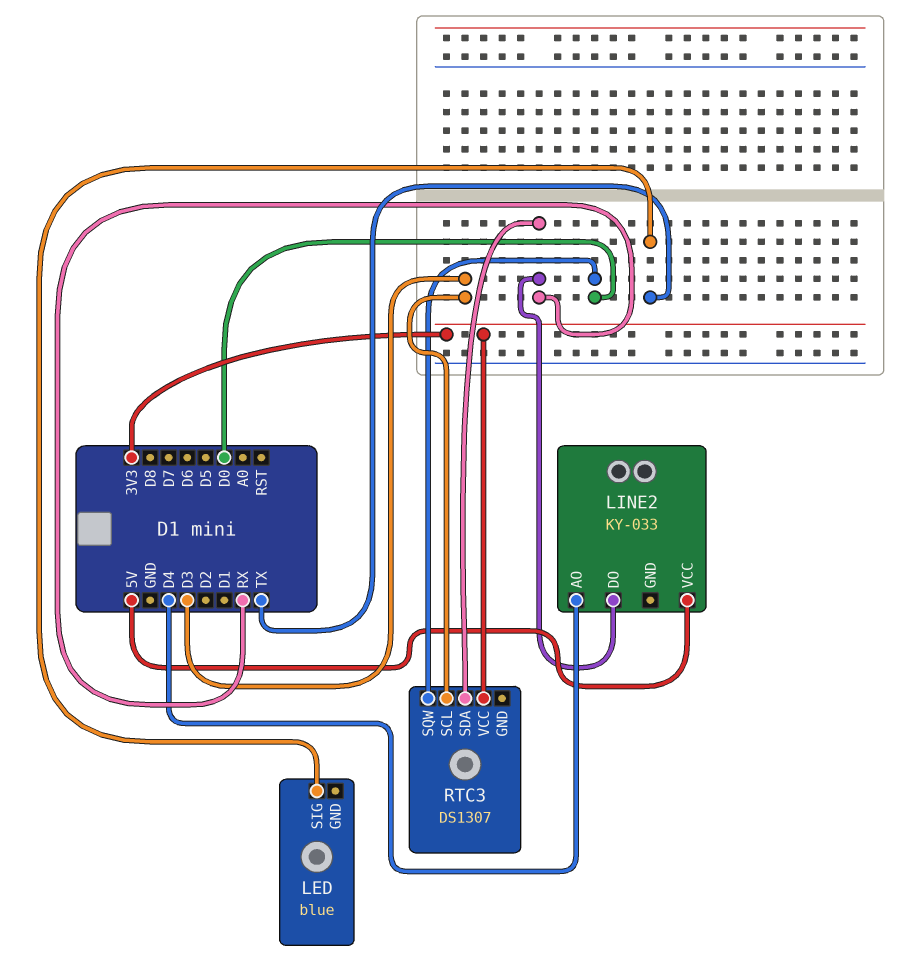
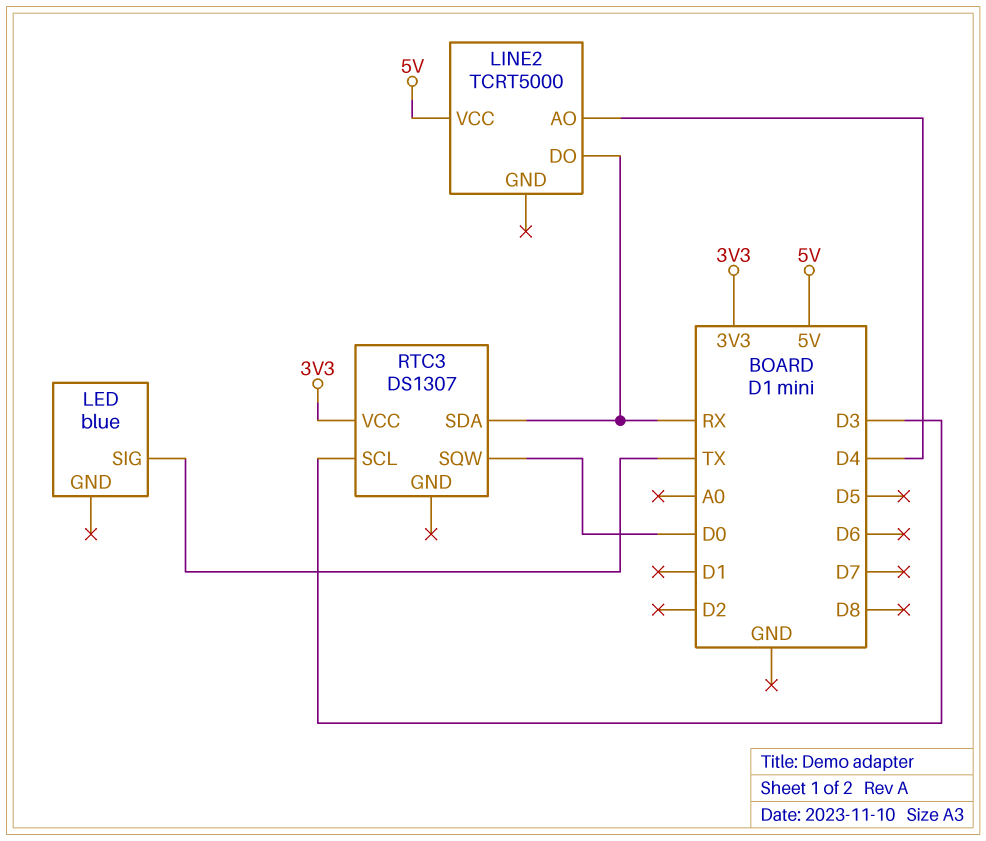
LINE2: KY-033 -> TCRT5000

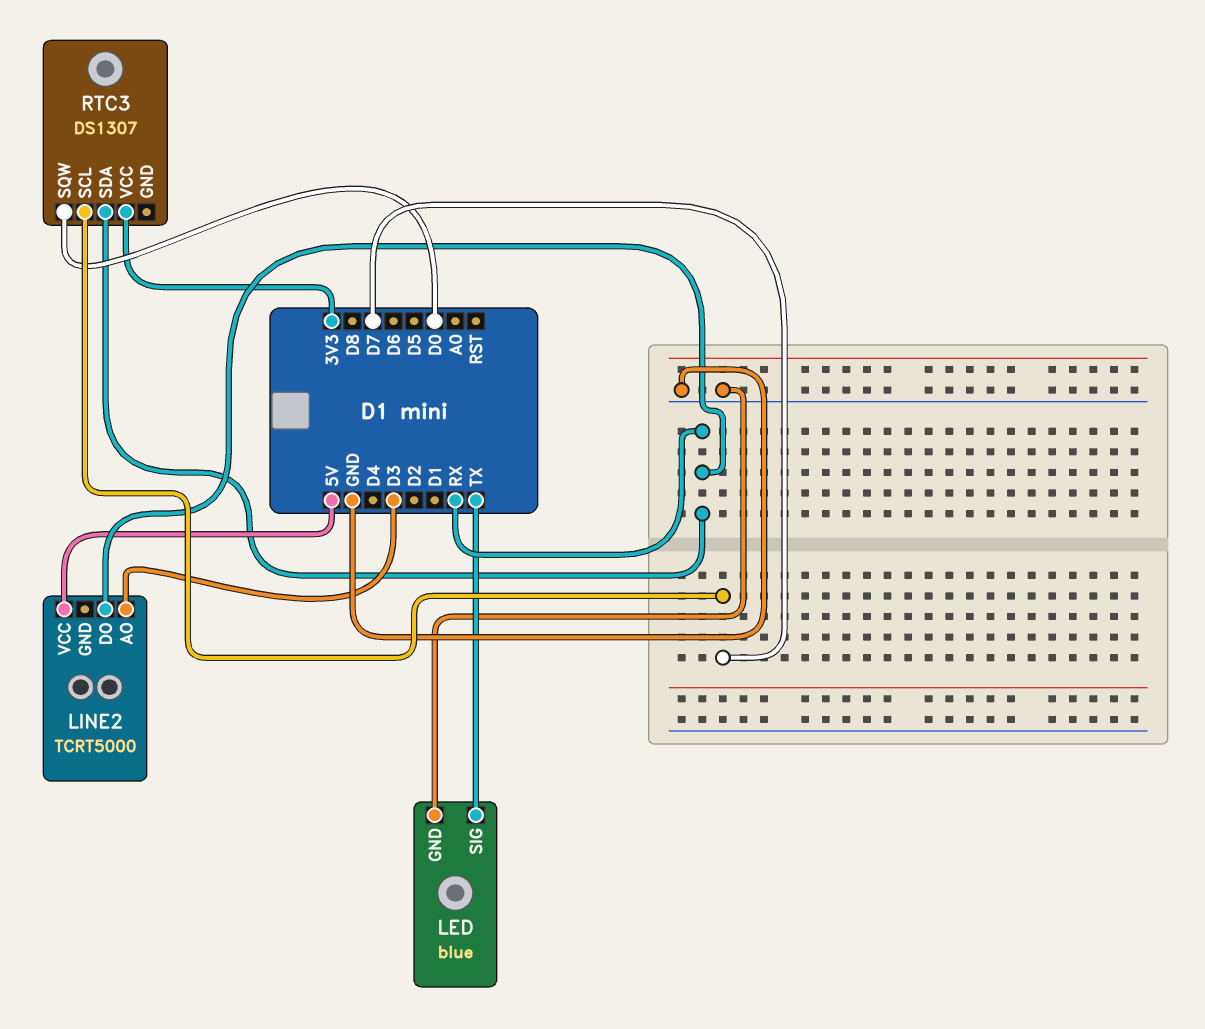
LED pin GND: none -> GND
LINE2 pin AO: D4 -> D3
RTC3 pin SCL: D3 -> D7

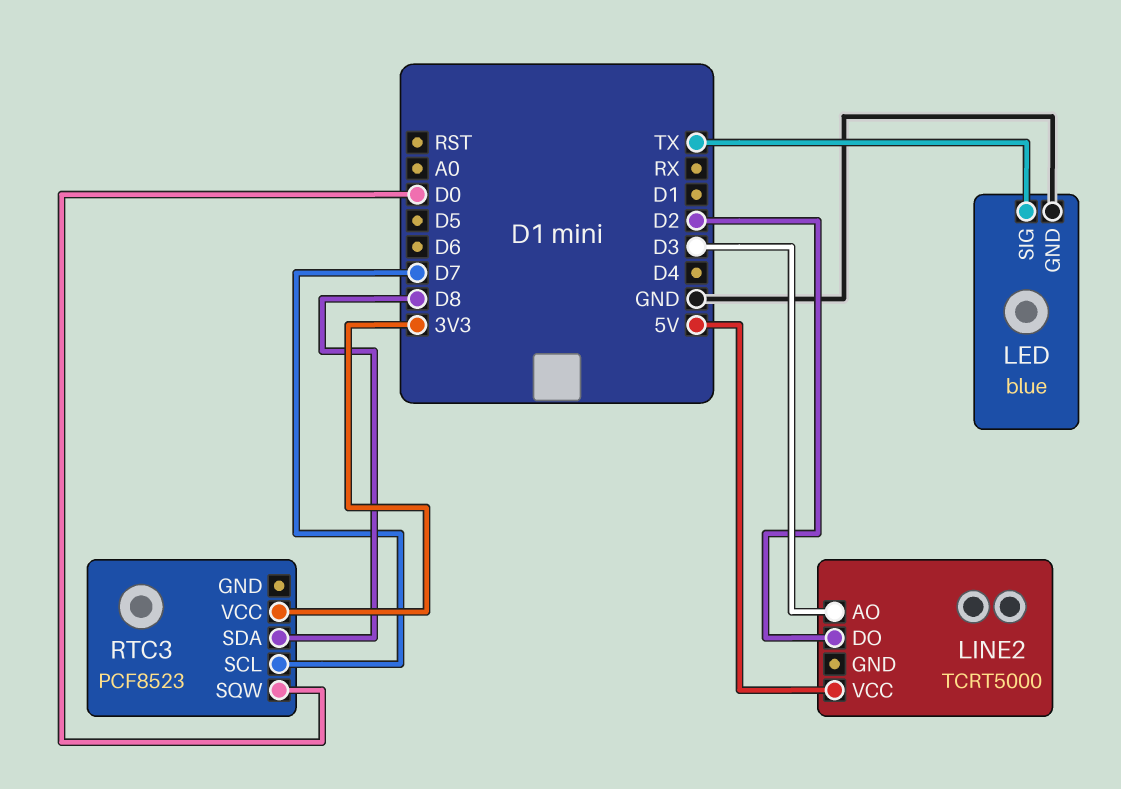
LINE2 pin DO: RX -> D2
RTC3: DS1307 -> PCF8523
RTC3 pin SDA: RX -> D8

